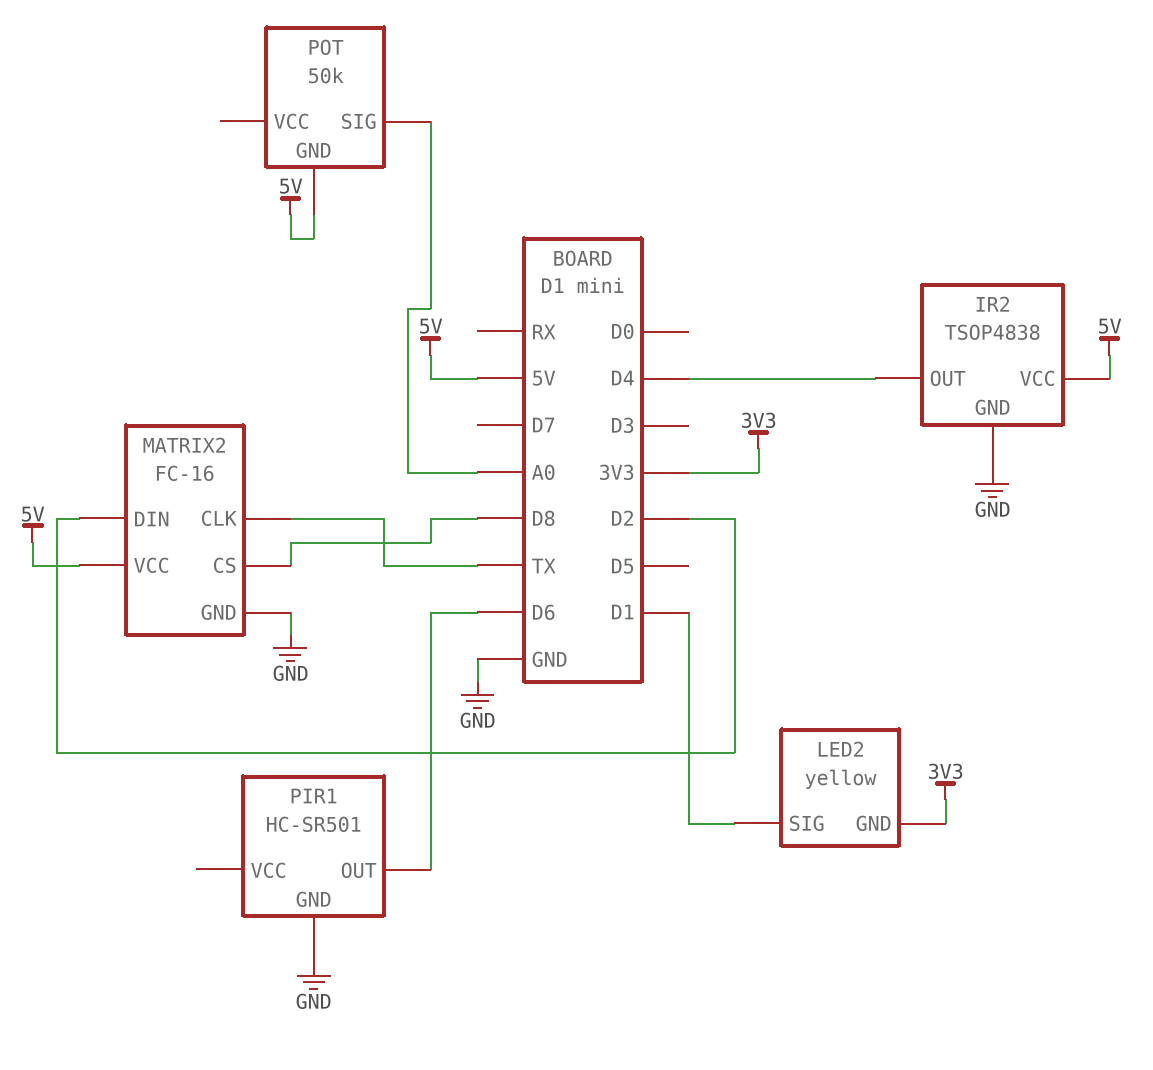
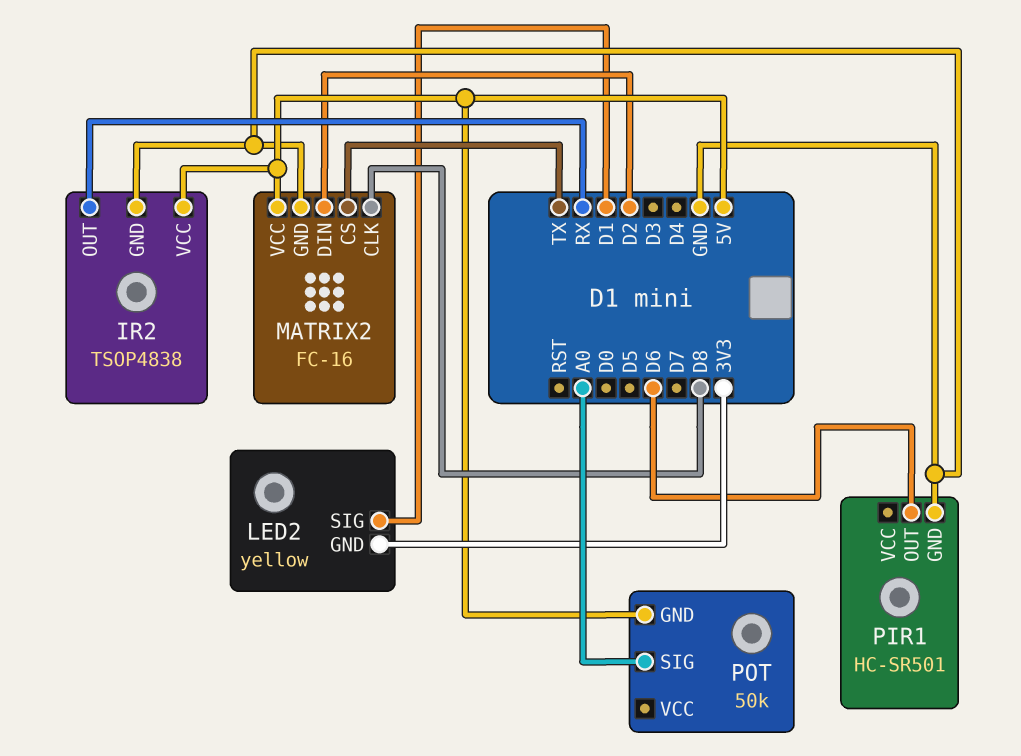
IR2 pin OUT: D4 -> RX
MATRIX2 pin CLK: TX -> D8
MATRIX2 pin CS: D8 -> TX

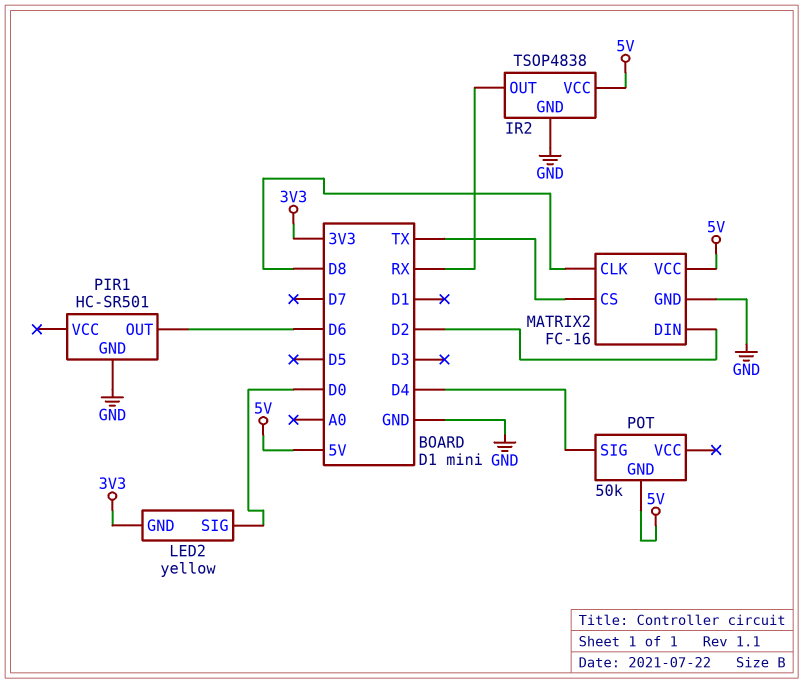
LED2 pin SIG: D1 -> D0
POT pin SIG: A0 -> D4

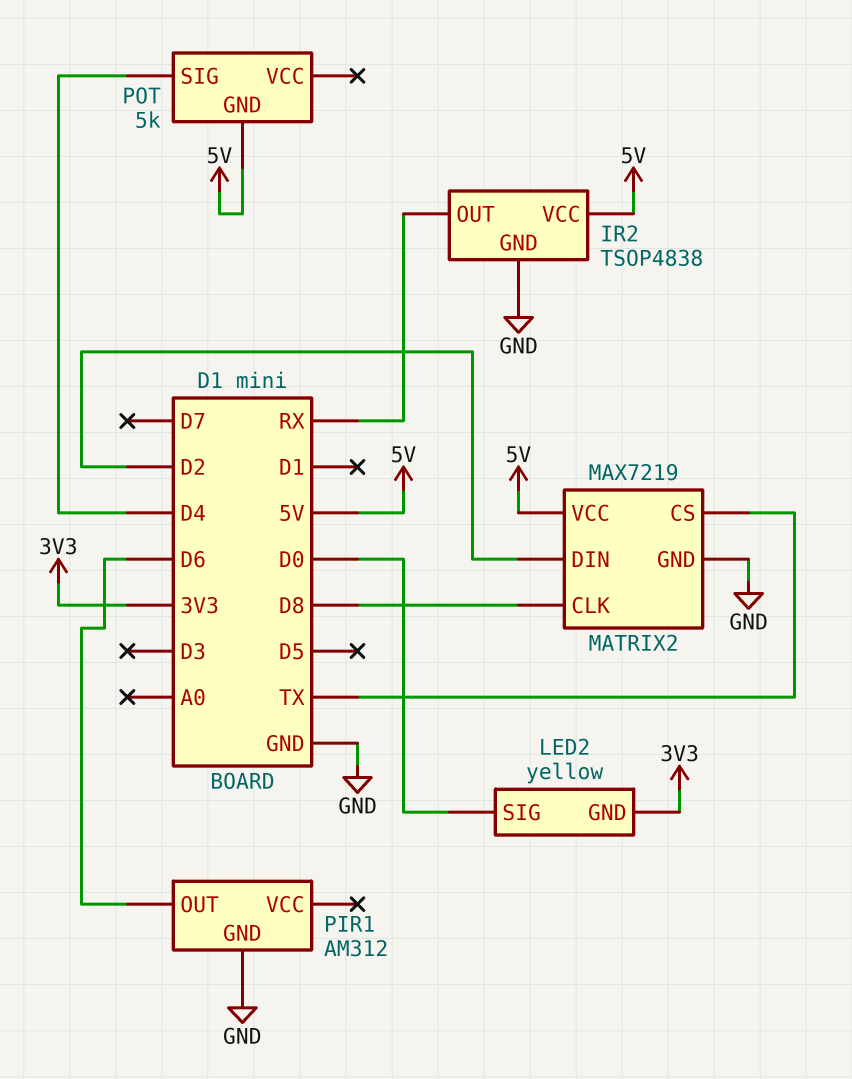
MATRIX2: FC-16 -> MAX7219
PIR1: HC-SR501 -> AM312
POT: 50k -> 5k

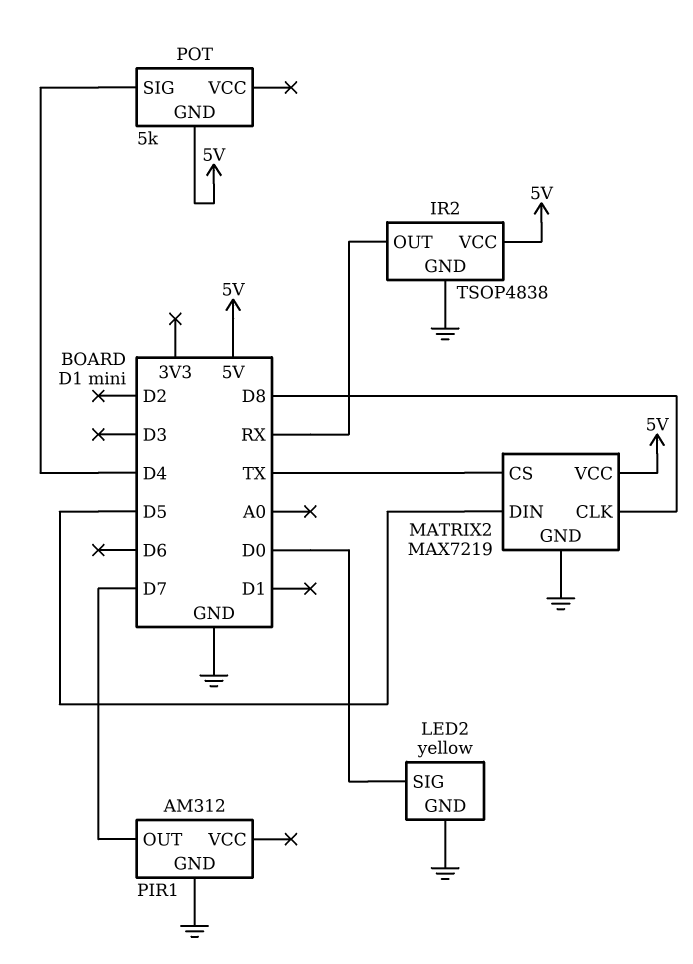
LED2 pin GND: 3V3 -> GND
MATRIX2 pin DIN: D2 -> D5
PIR1 pin OUT: D6 -> D7

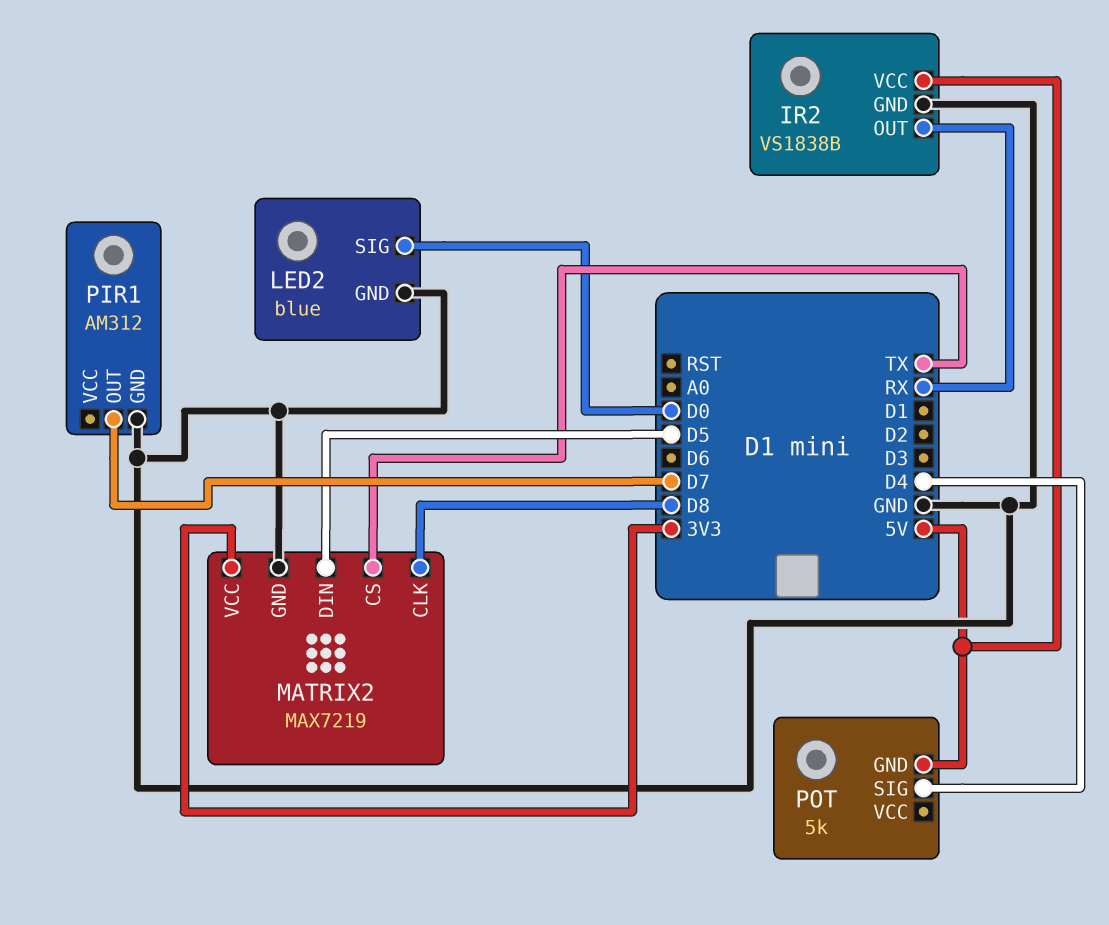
IR2: TSOP4838 -> VS1838B
LED2: yellow -> blue
MATRIX2 pin VCC: 5V -> 3V3

